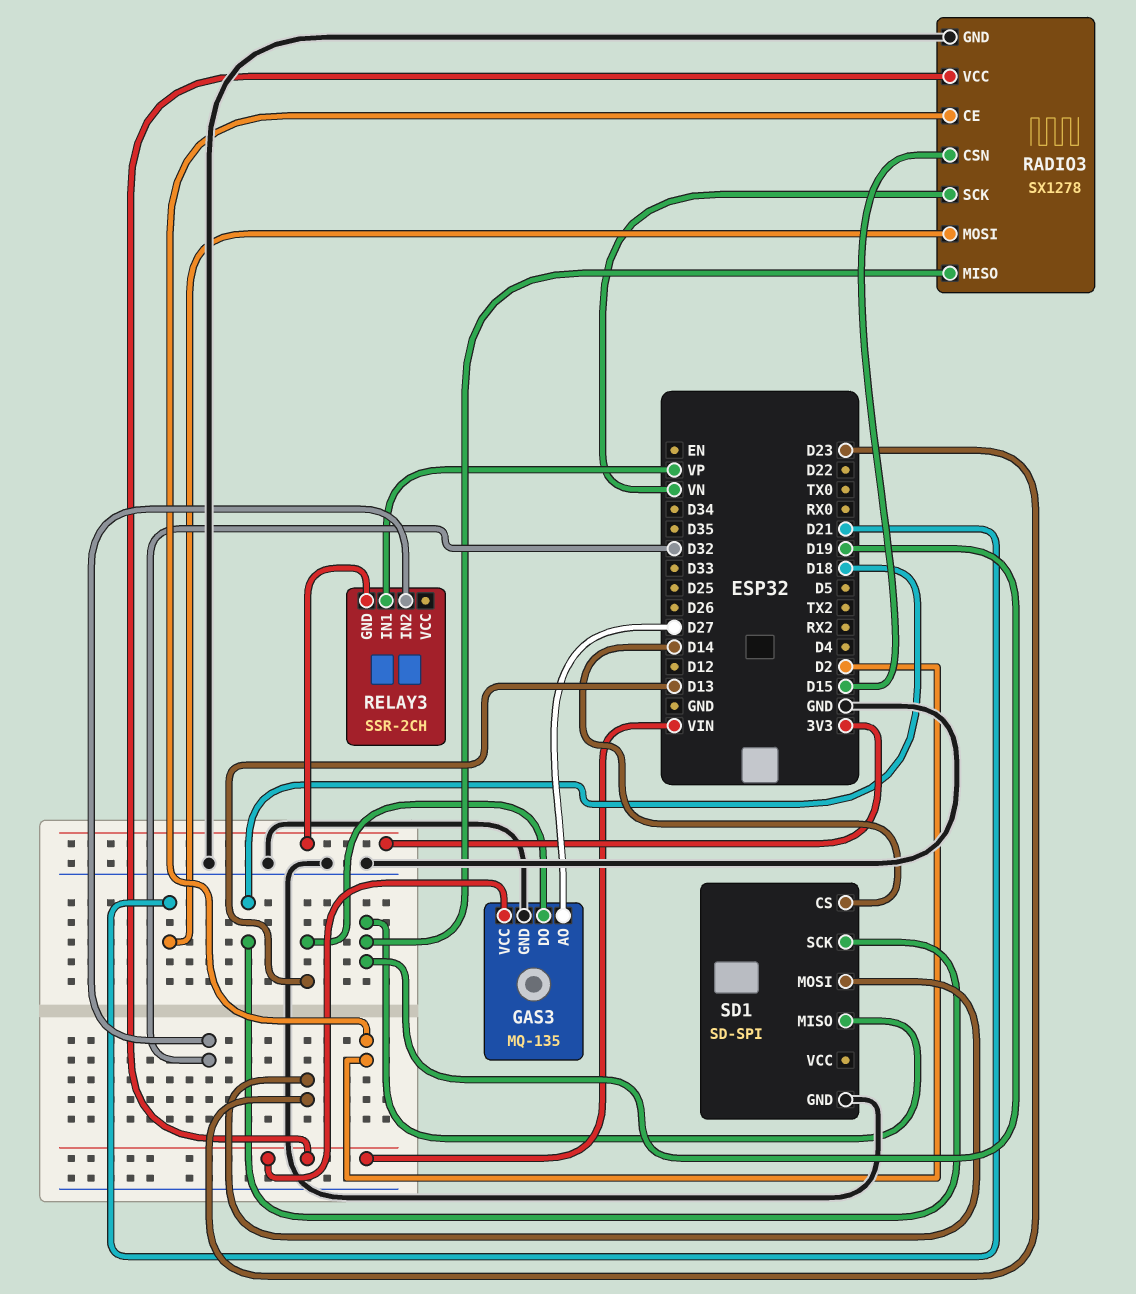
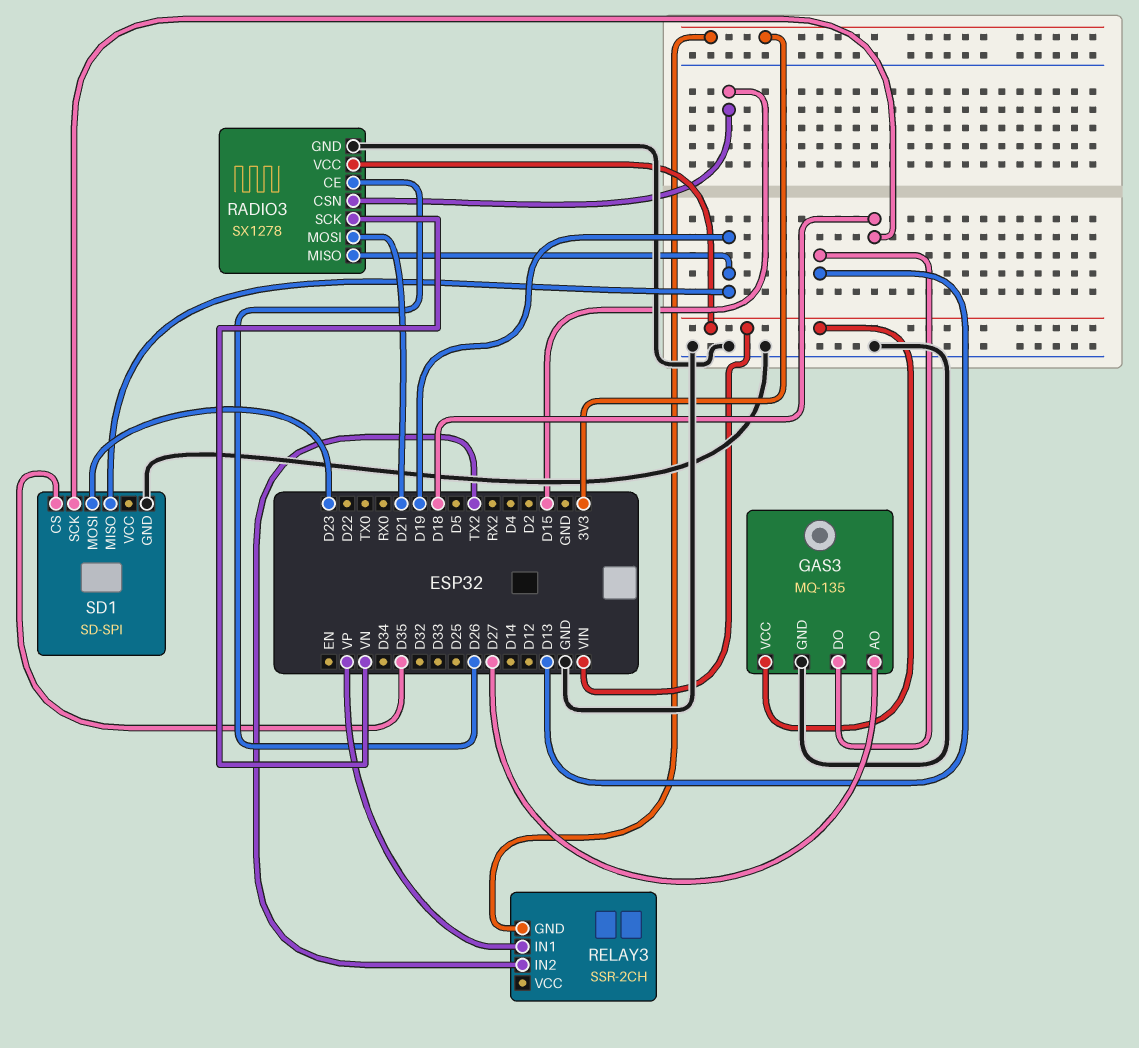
RADIO3 pin CE: D2 -> D26
RELAY3 pin IN2: D32 -> TX2
SD1 pin CS: D14 -> D35

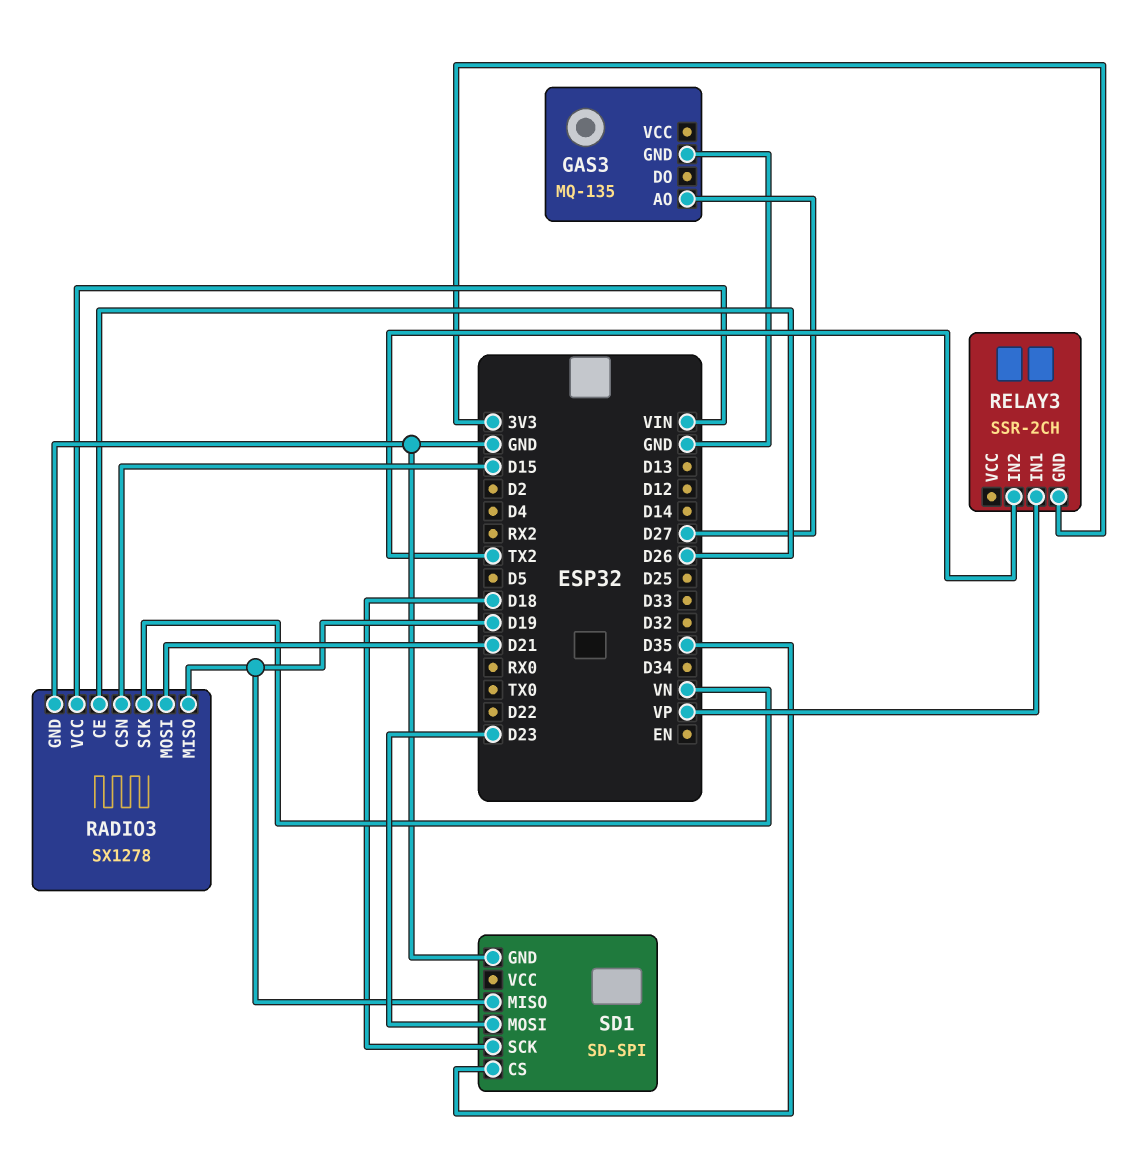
GAS3 pin DO: D13 -> none
GAS3 pin VCC: VIN -> none

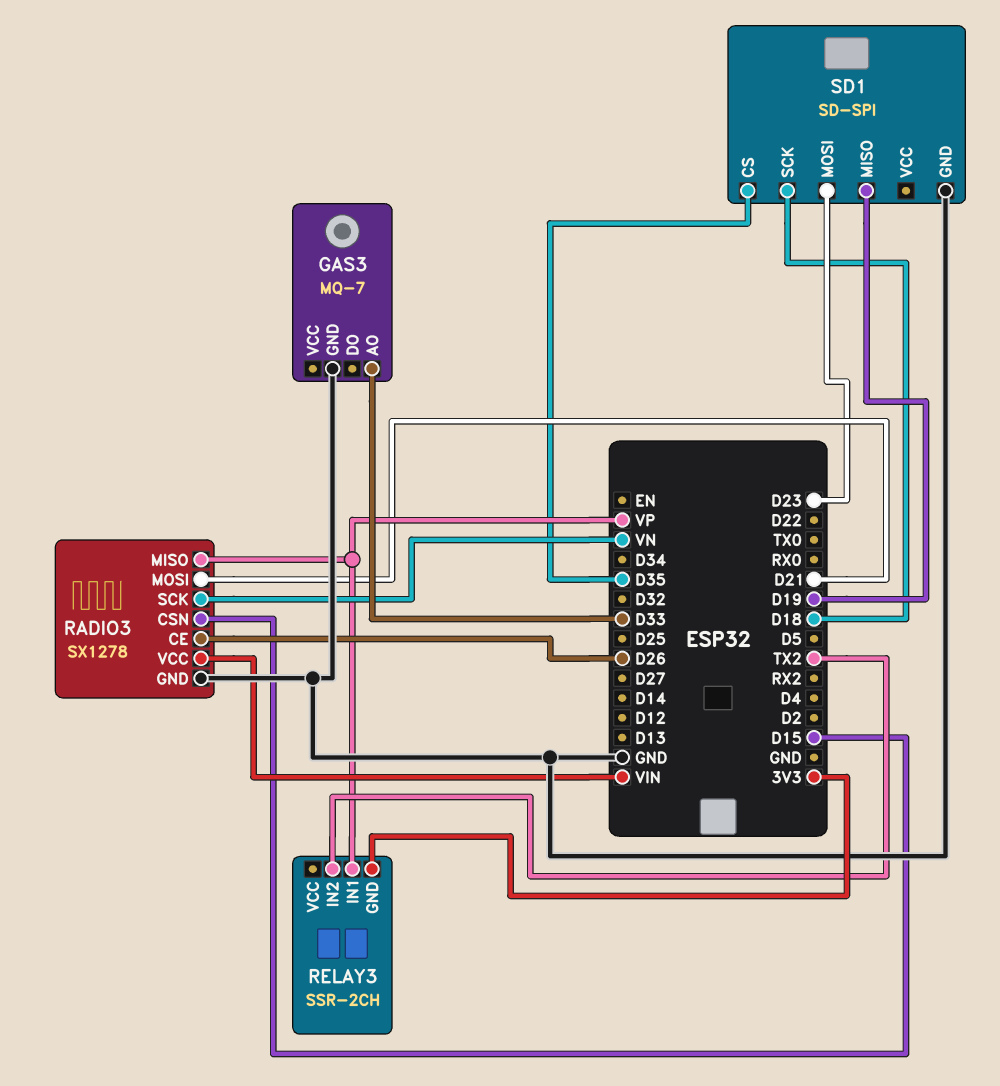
GAS3: MQ-135 -> MQ-7
GAS3 pin AO: D27 -> D33
RADIO3 pin MISO: D19 -> VP

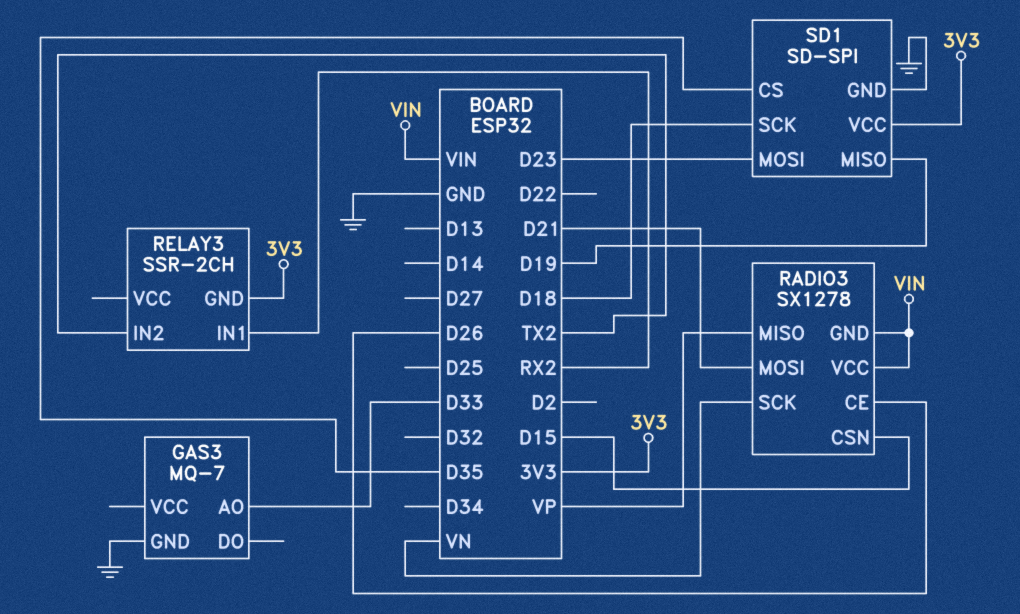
RADIO3 pin GND: GND -> VIN
RELAY3 pin IN1: VP -> RX2
SD1 pin VCC: none -> 3V3

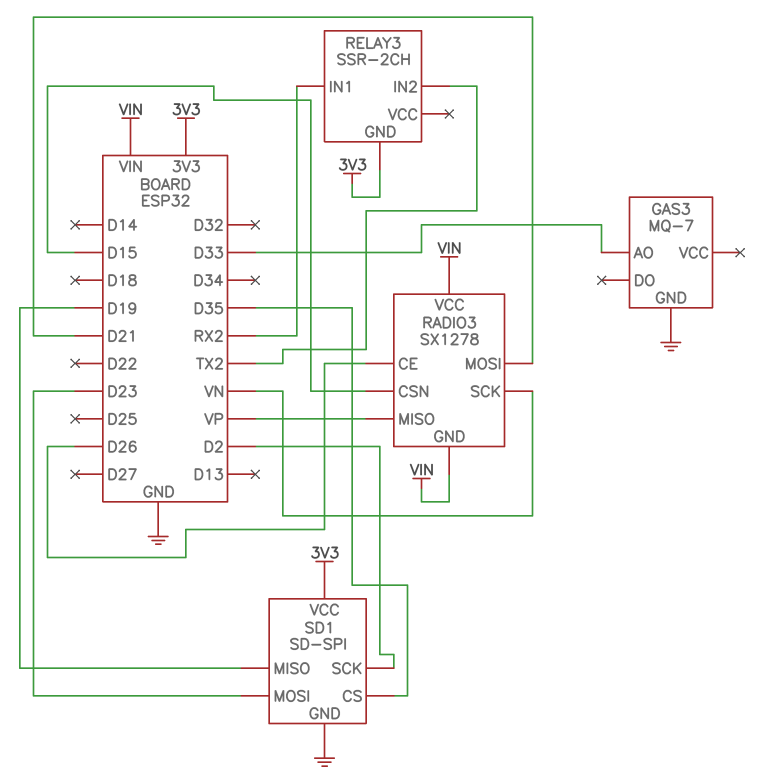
SD1 pin SCK: D18 -> D2

